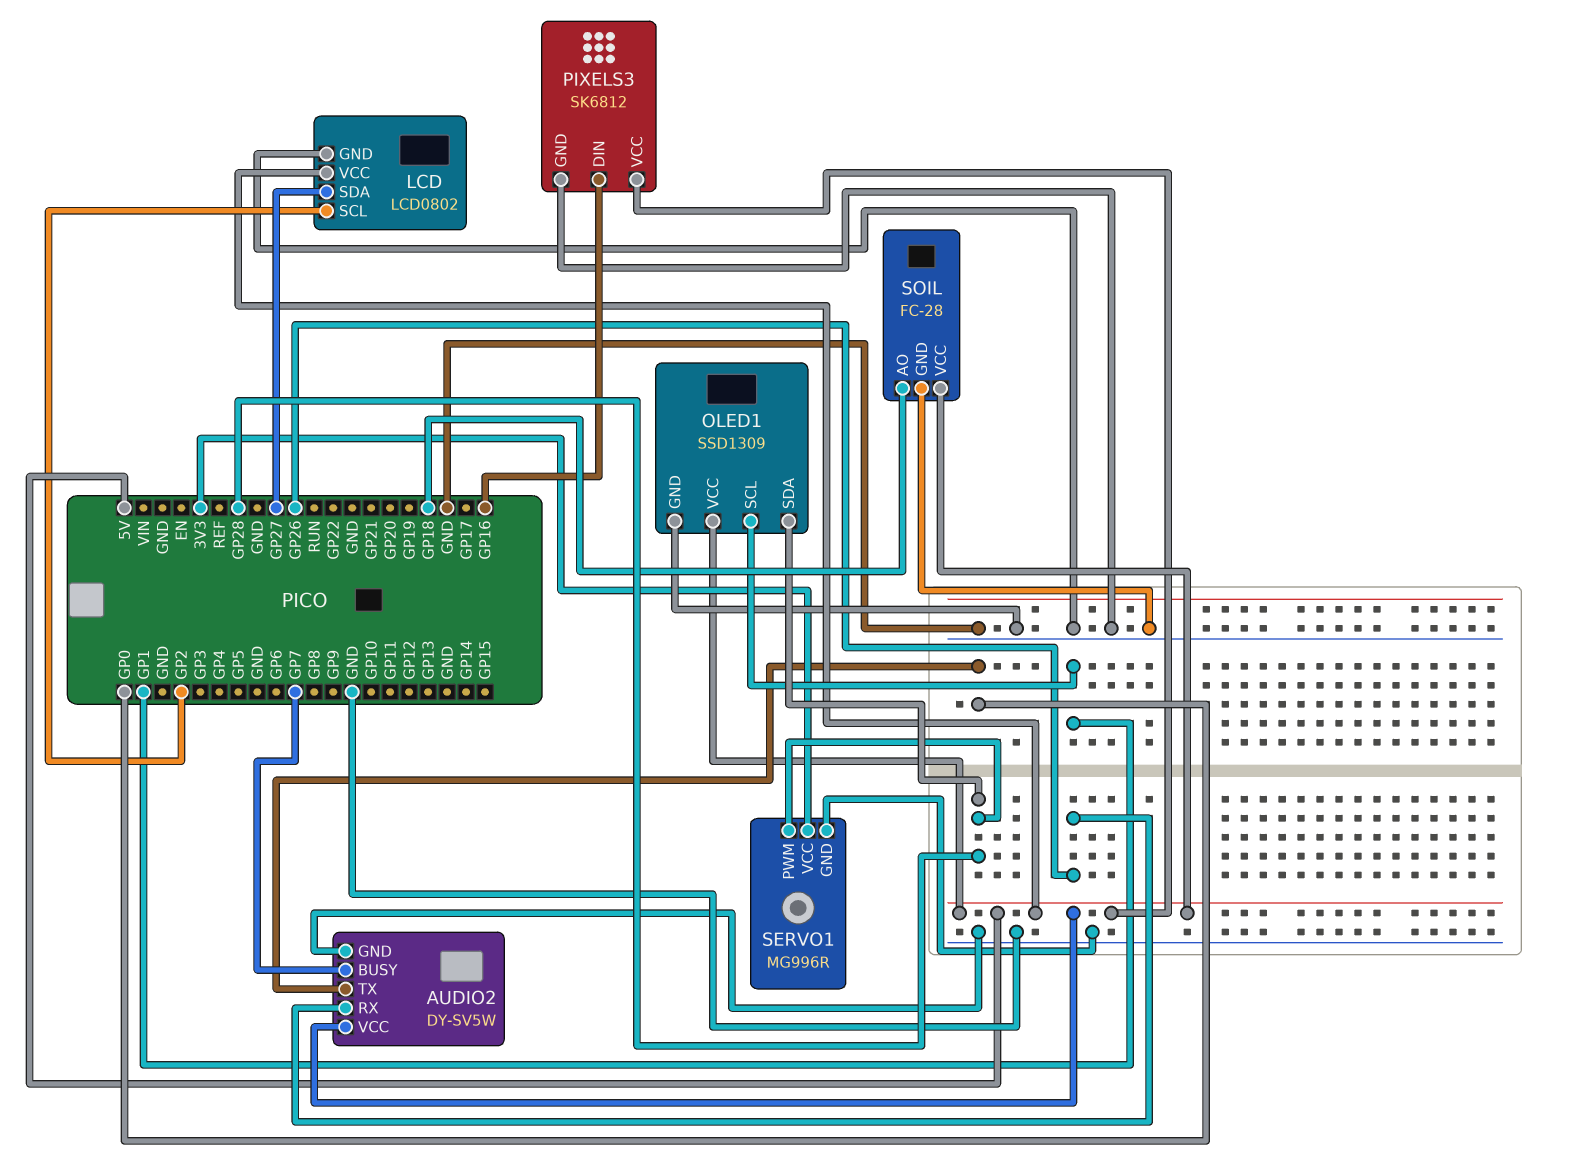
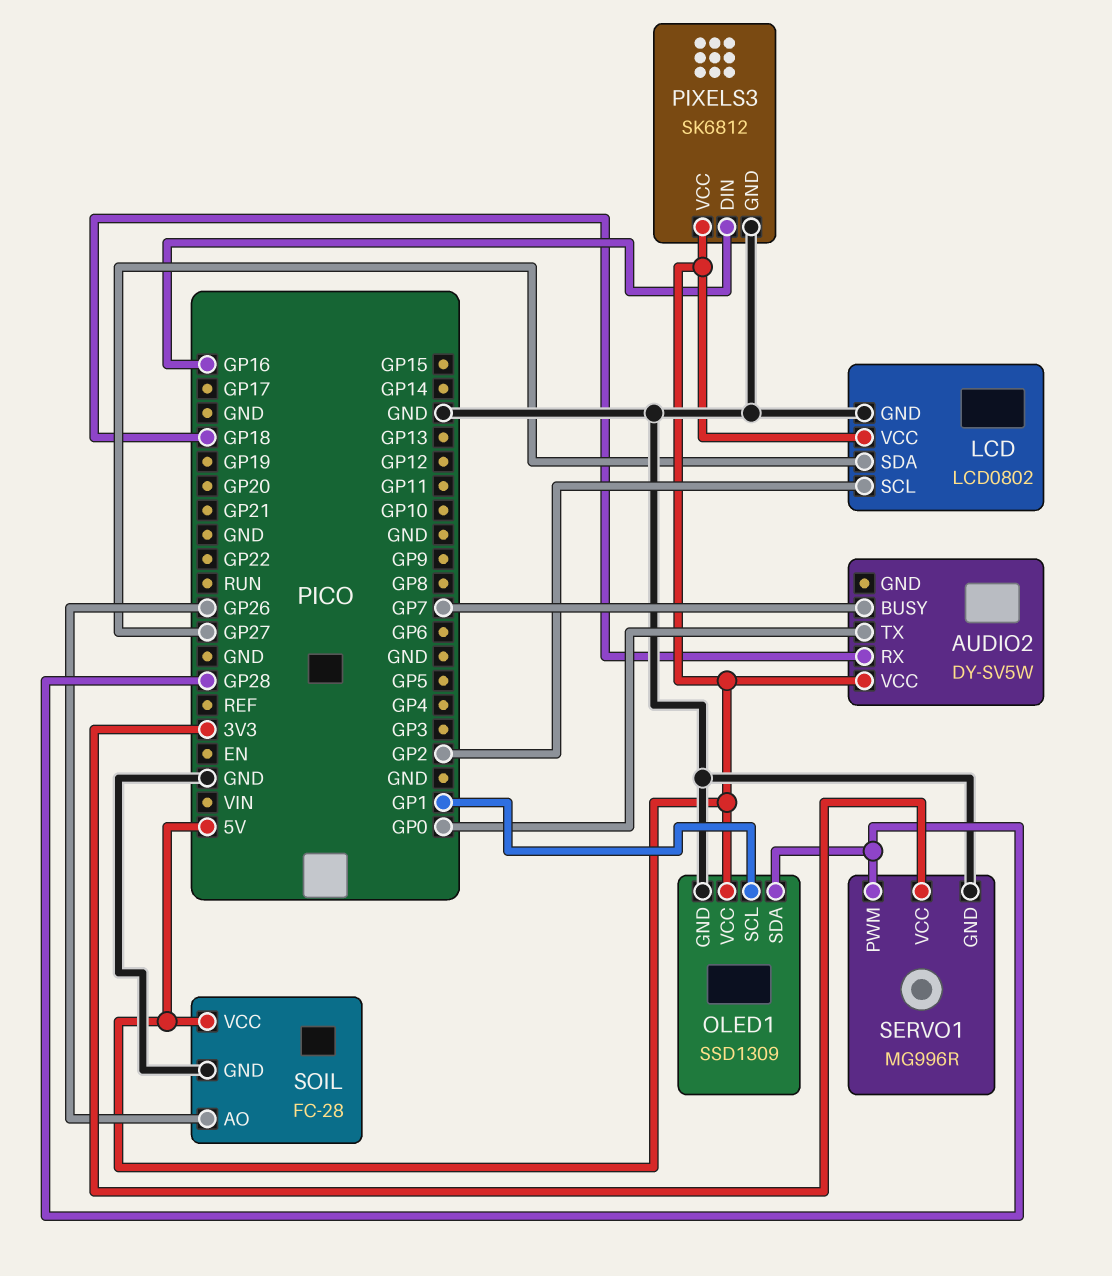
AUDIO2 pin GND: GND -> none
AUDIO2 pin RX: GP26 -> GP18
SOIL pin AO: GP18 -> GP26

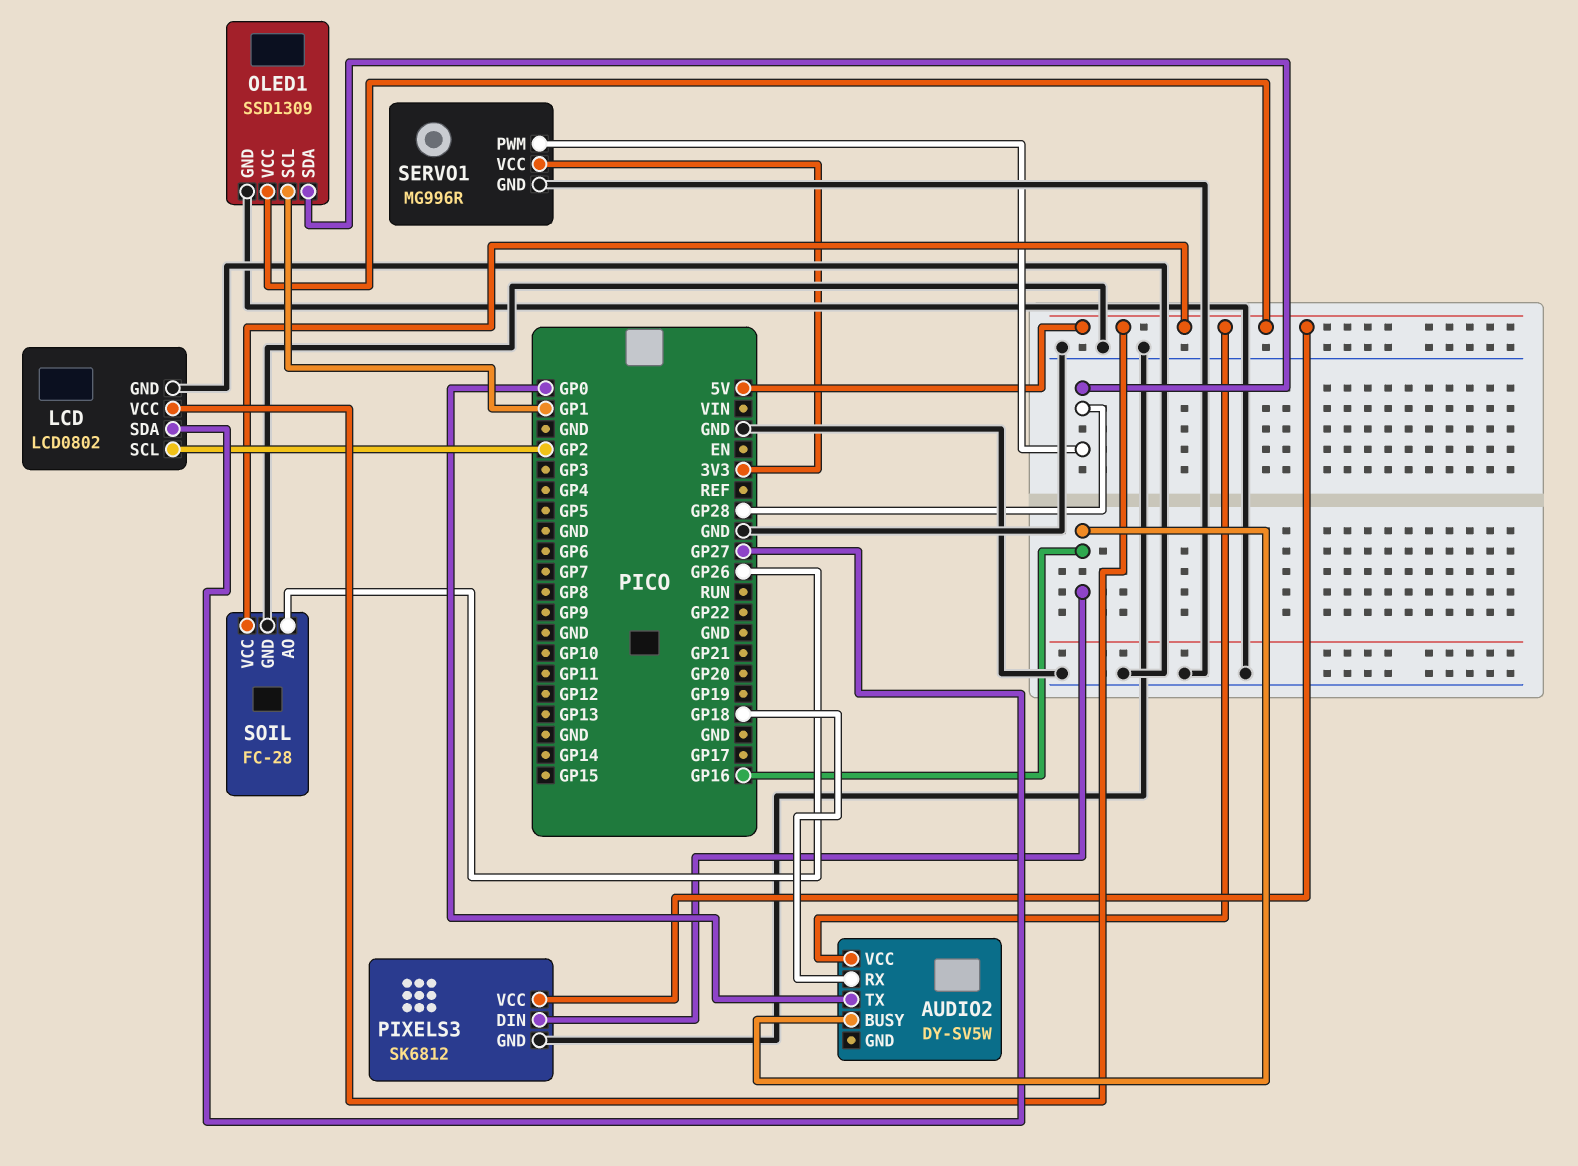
AUDIO2 pin BUSY: GP7 -> GP16

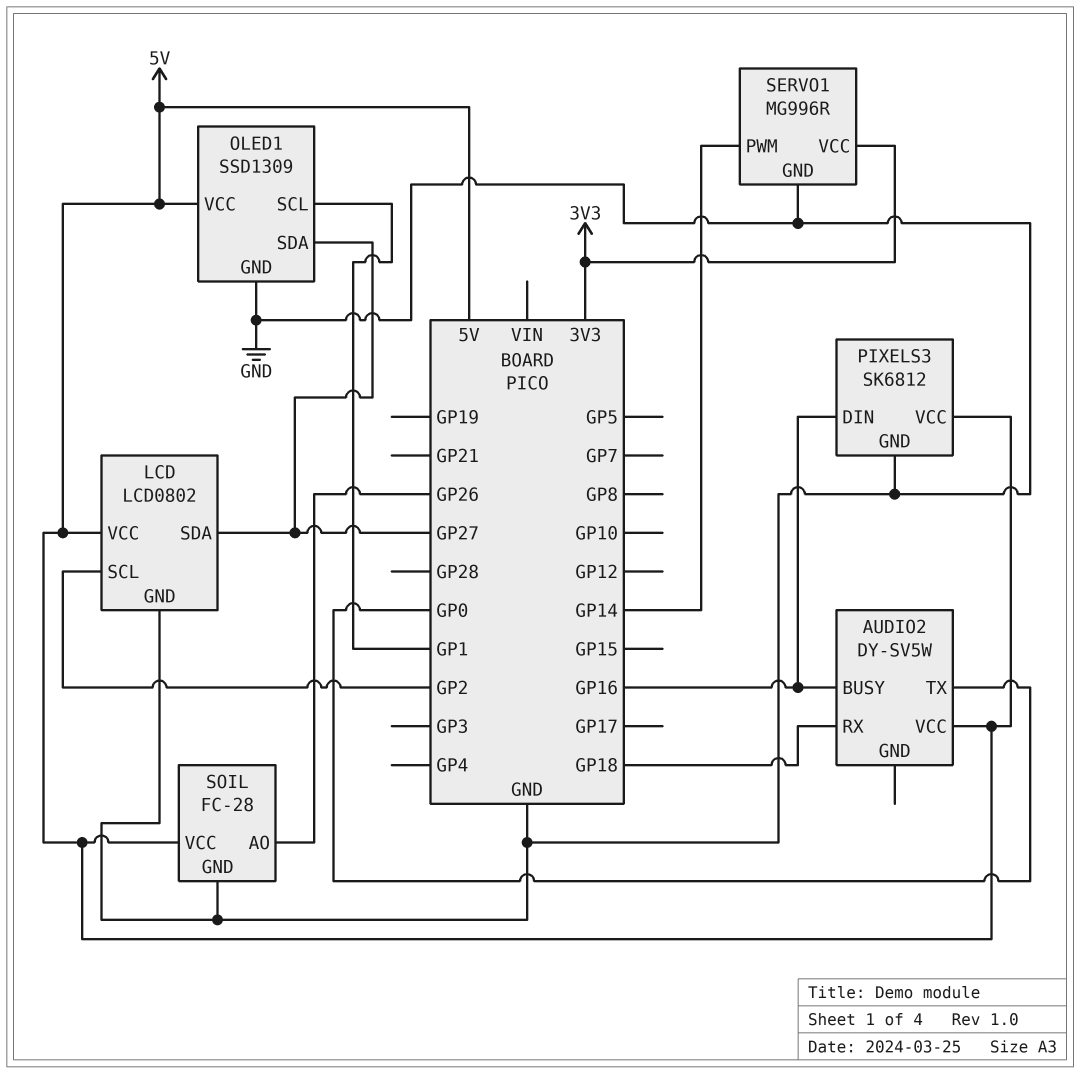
OLED1 pin SDA: GP28 -> GP27
SERVO1 pin PWM: GP28 -> GP14

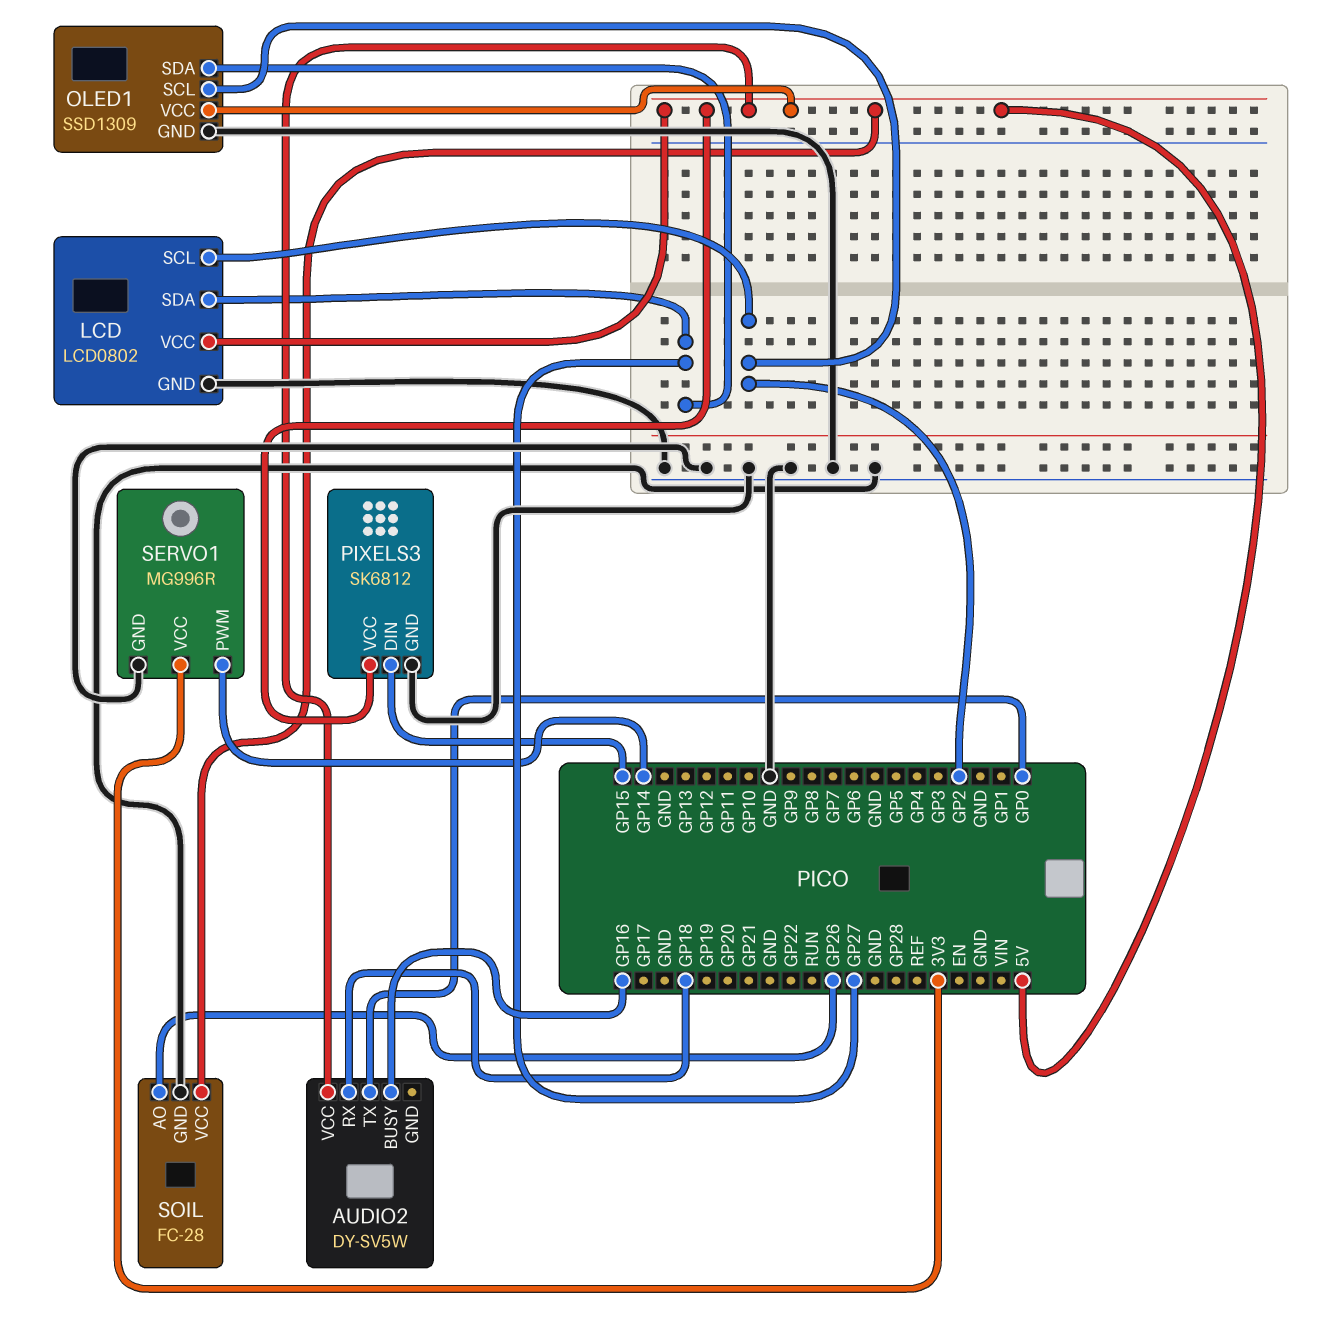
OLED1 pin SCL: GP1 -> GP2
PIXELS3 pin DIN: GP16 -> GP15

